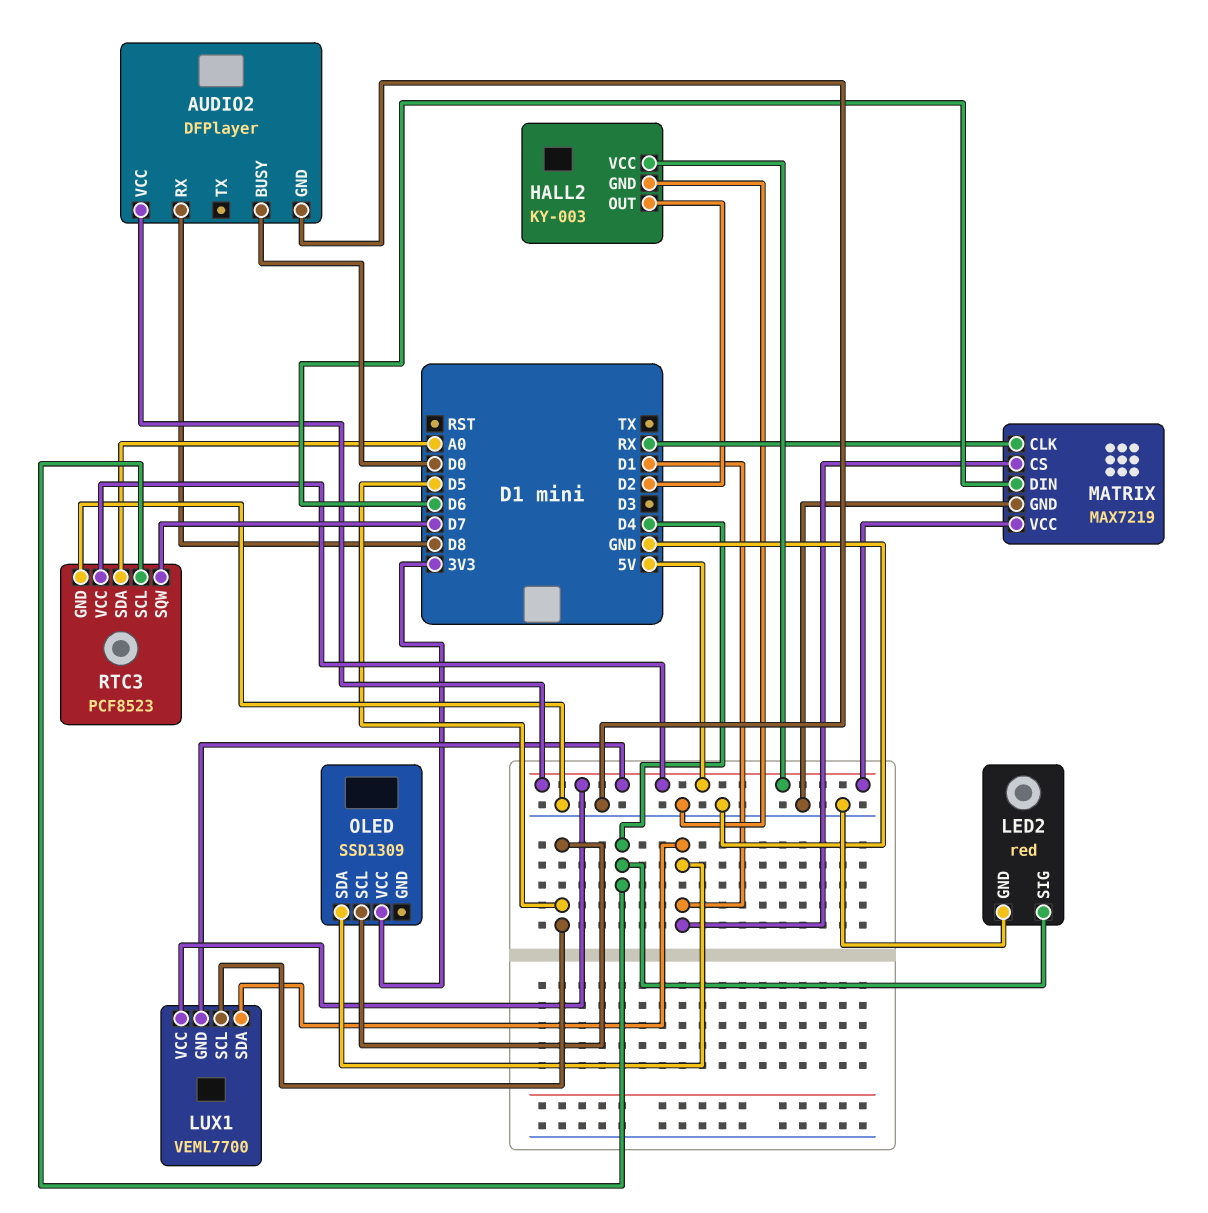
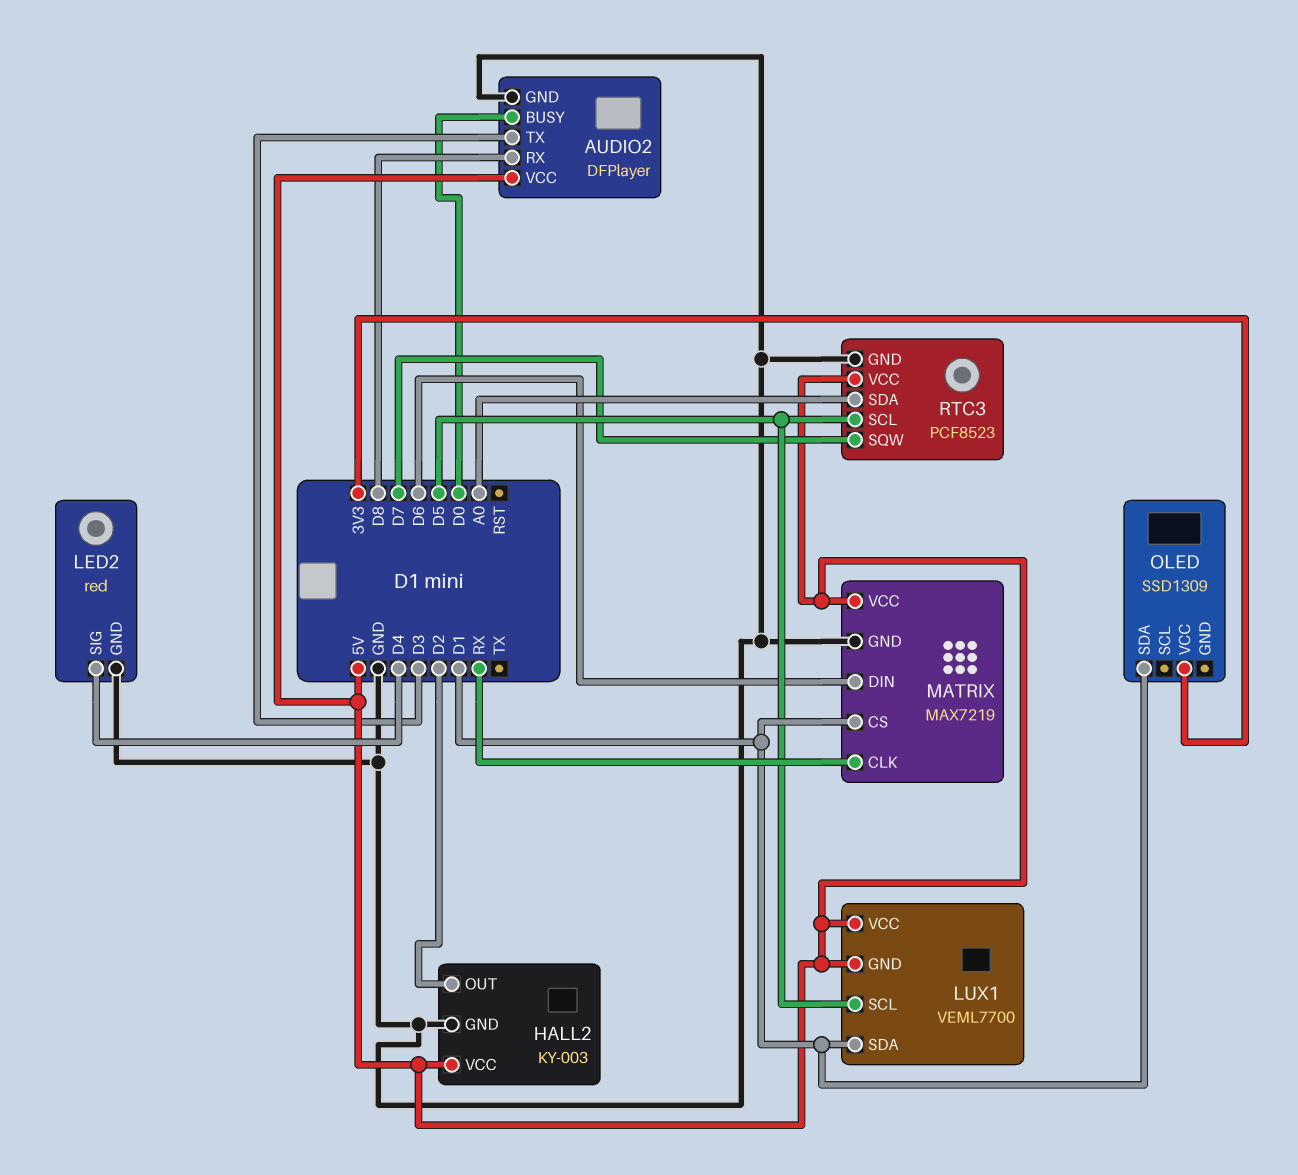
AUDIO2 pin TX: none -> D3
OLED pin SCL: D5 -> none
RTC3 pin SCL: D4 -> D5

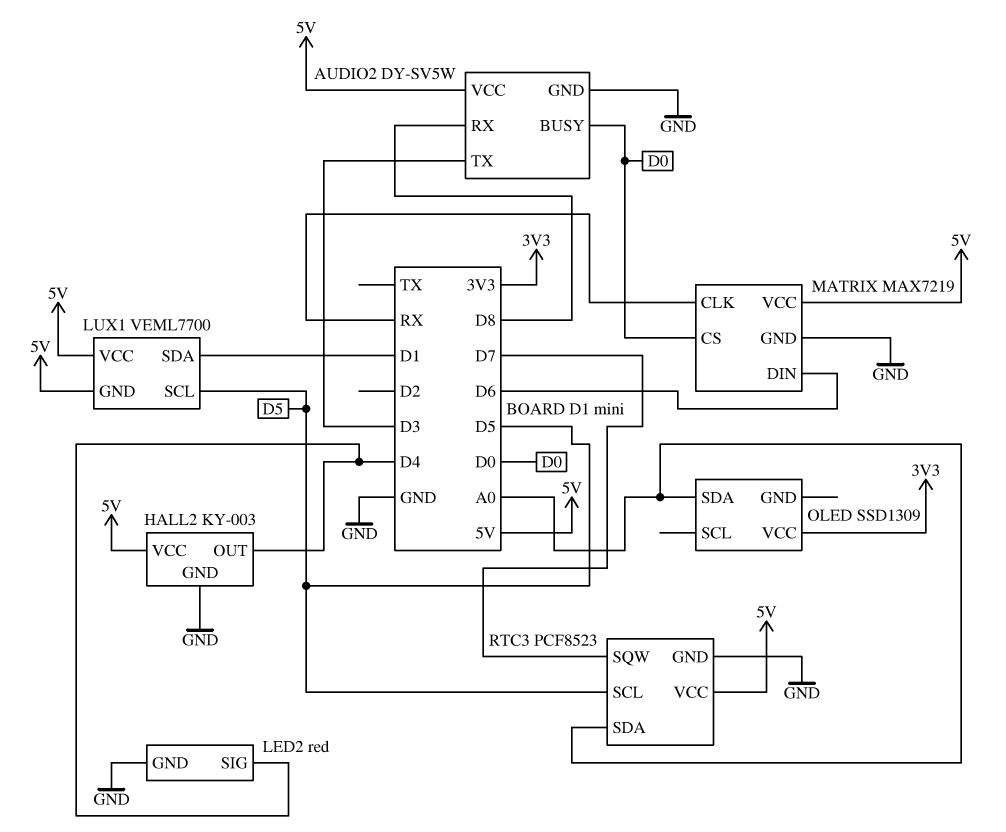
AUDIO2: DFPlayer -> DY-SV5W
HALL2 pin OUT: D2 -> D4
MATRIX pin CS: D1 -> D0
OLED pin SDA: D1 -> A0

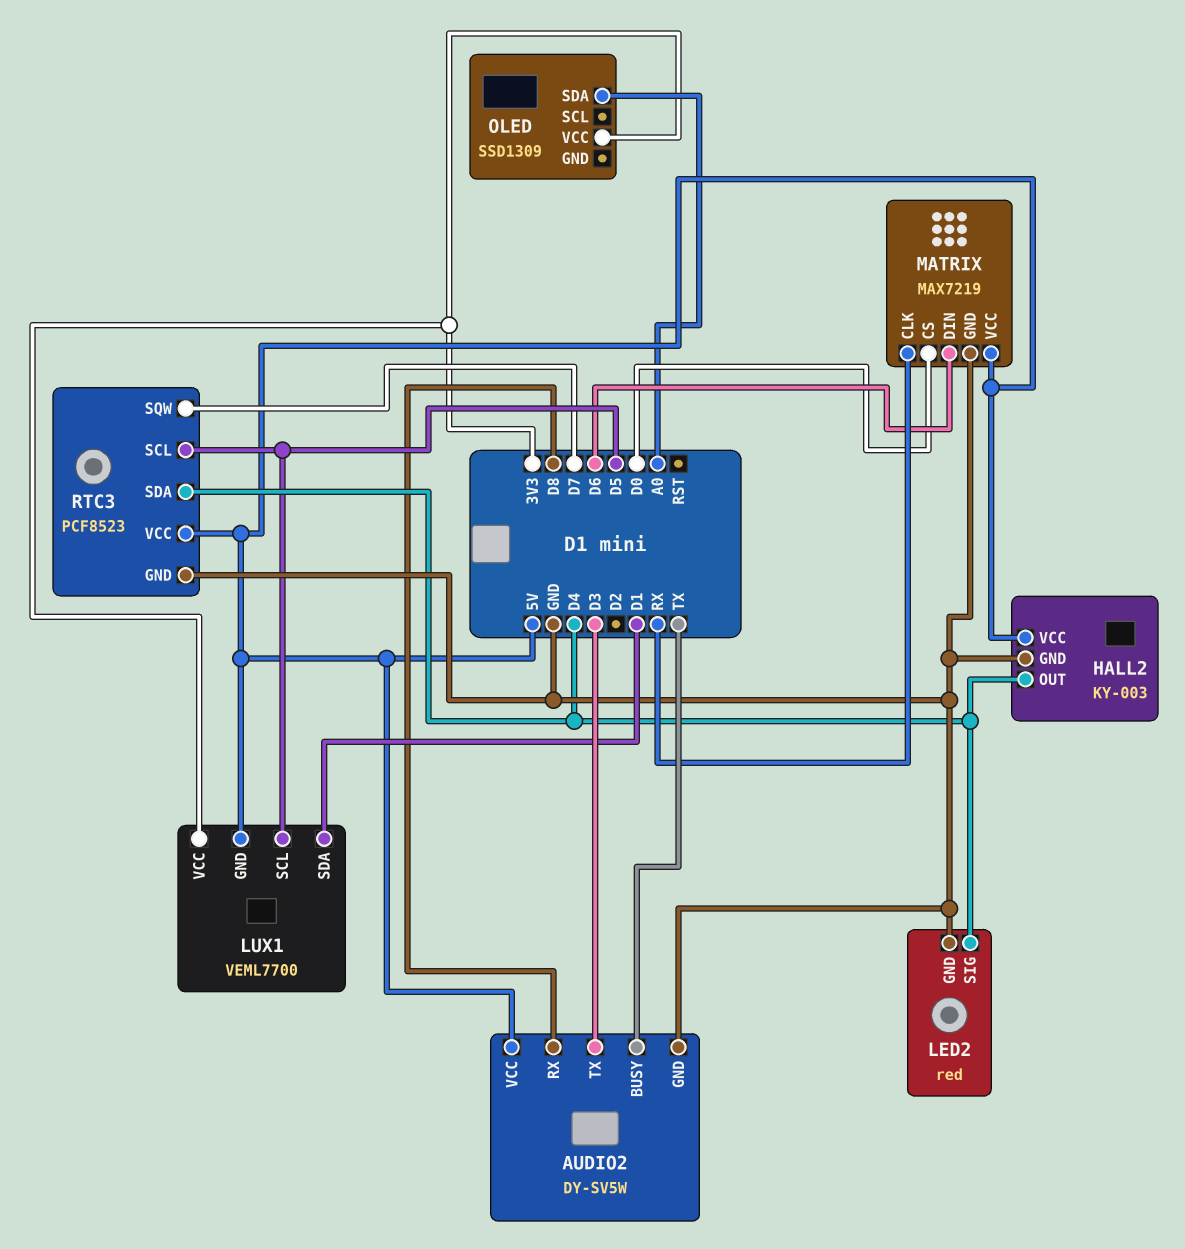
AUDIO2 pin BUSY: D0 -> TX
LUX1 pin VCC: 5V -> 3V3
RTC3 pin SDA: A0 -> D4

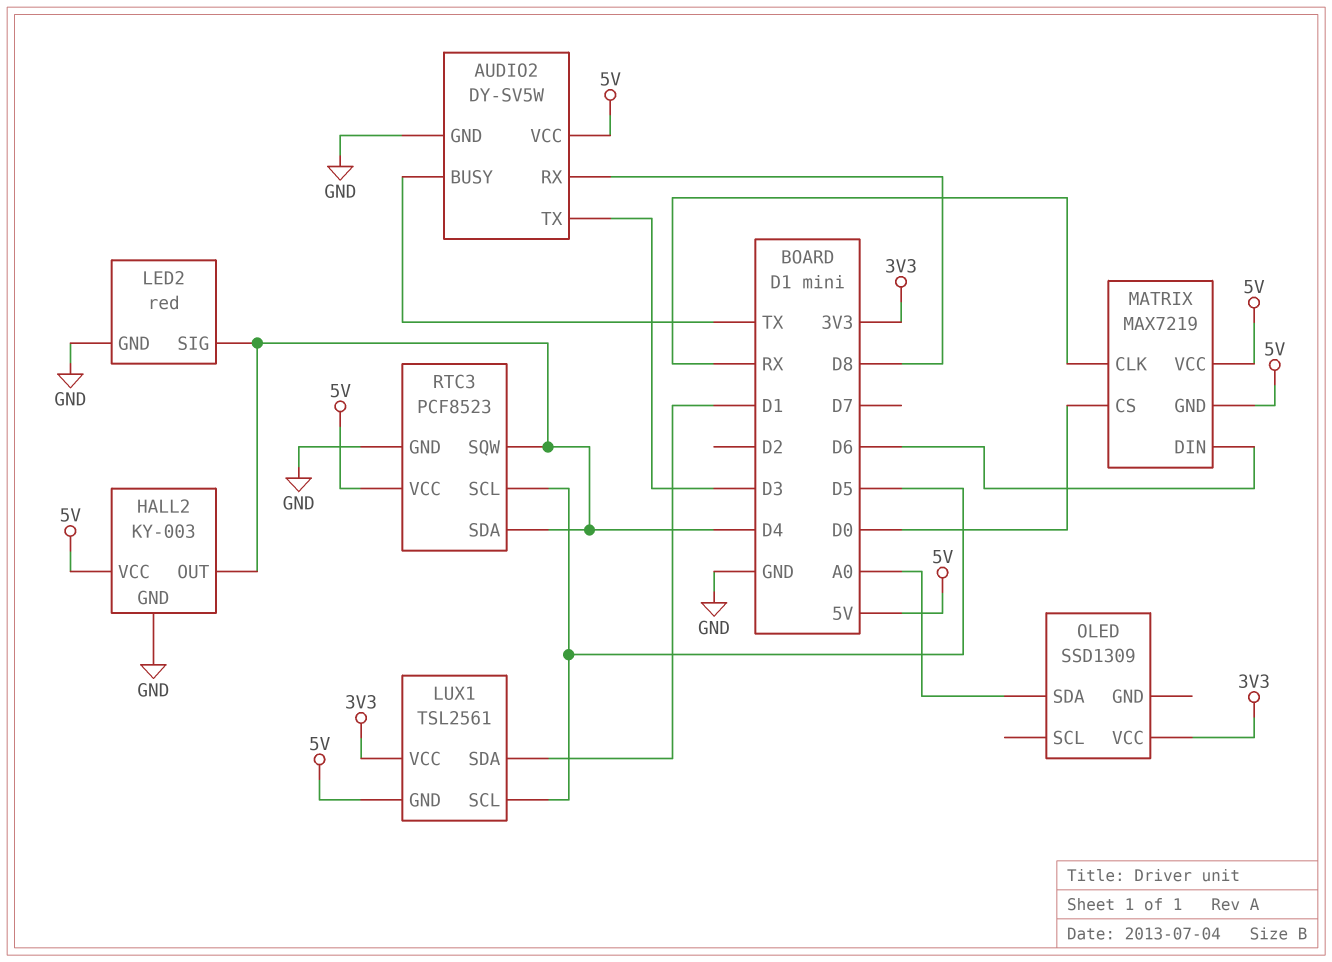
LUX1: VEML7700 -> TSL2561
MATRIX pin GND: GND -> 5V
RTC3 pin SQW: D7 -> D4

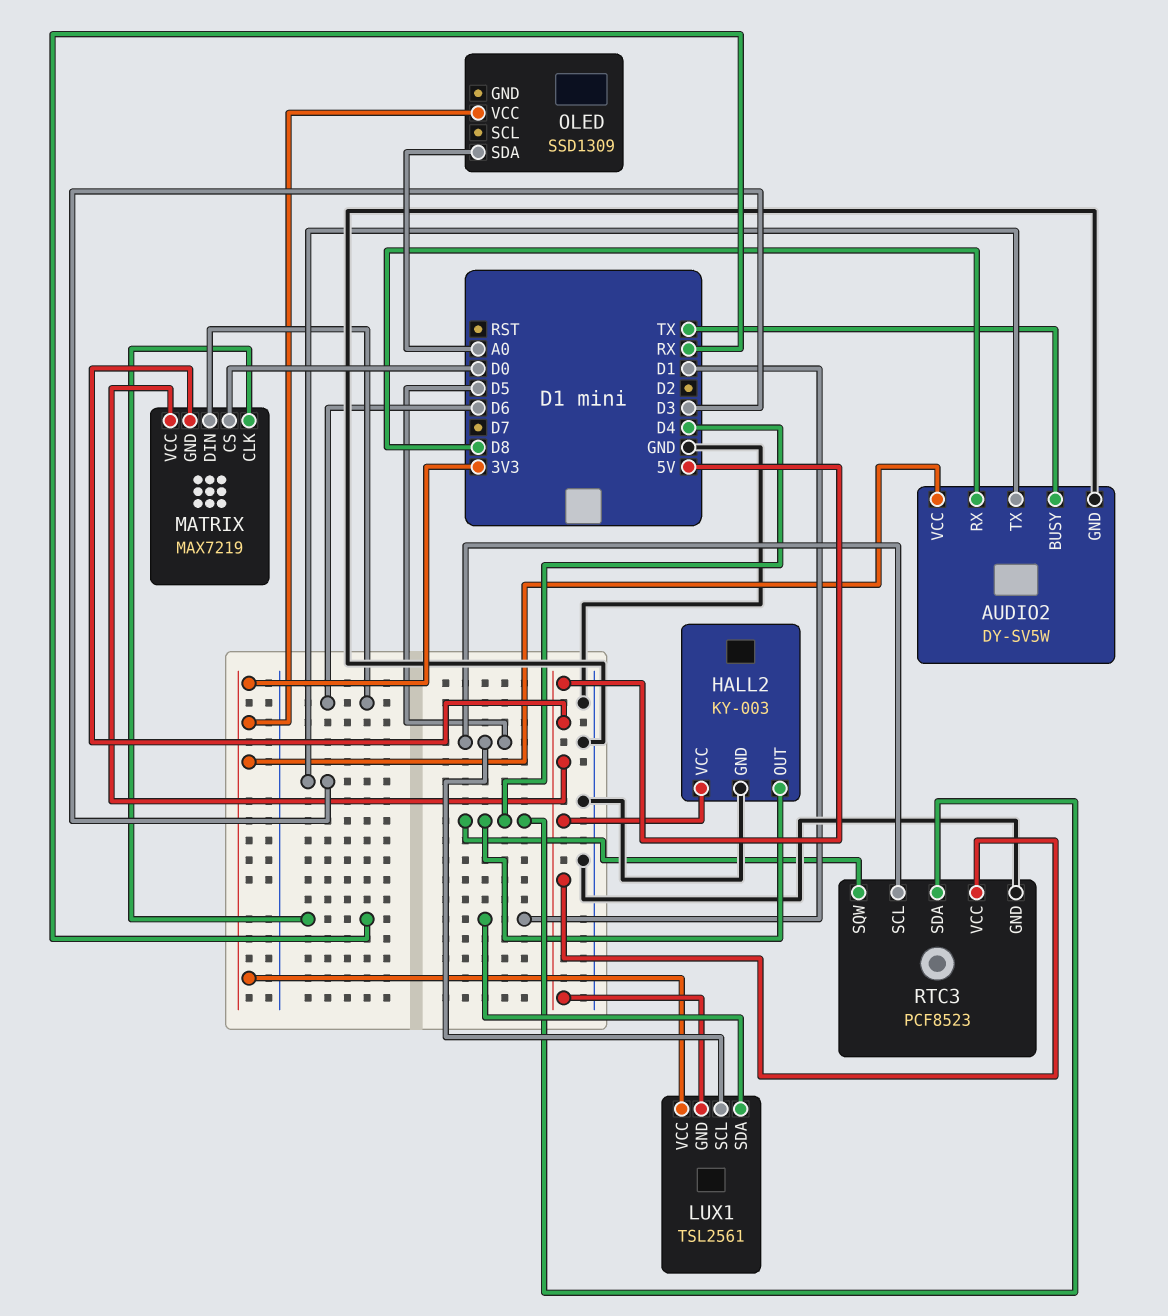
AUDIO2 pin VCC: 5V -> 3V3
LED2: red -> none
LED2 pin GND: GND -> none
LED2 pin SIG: D4 -> none

